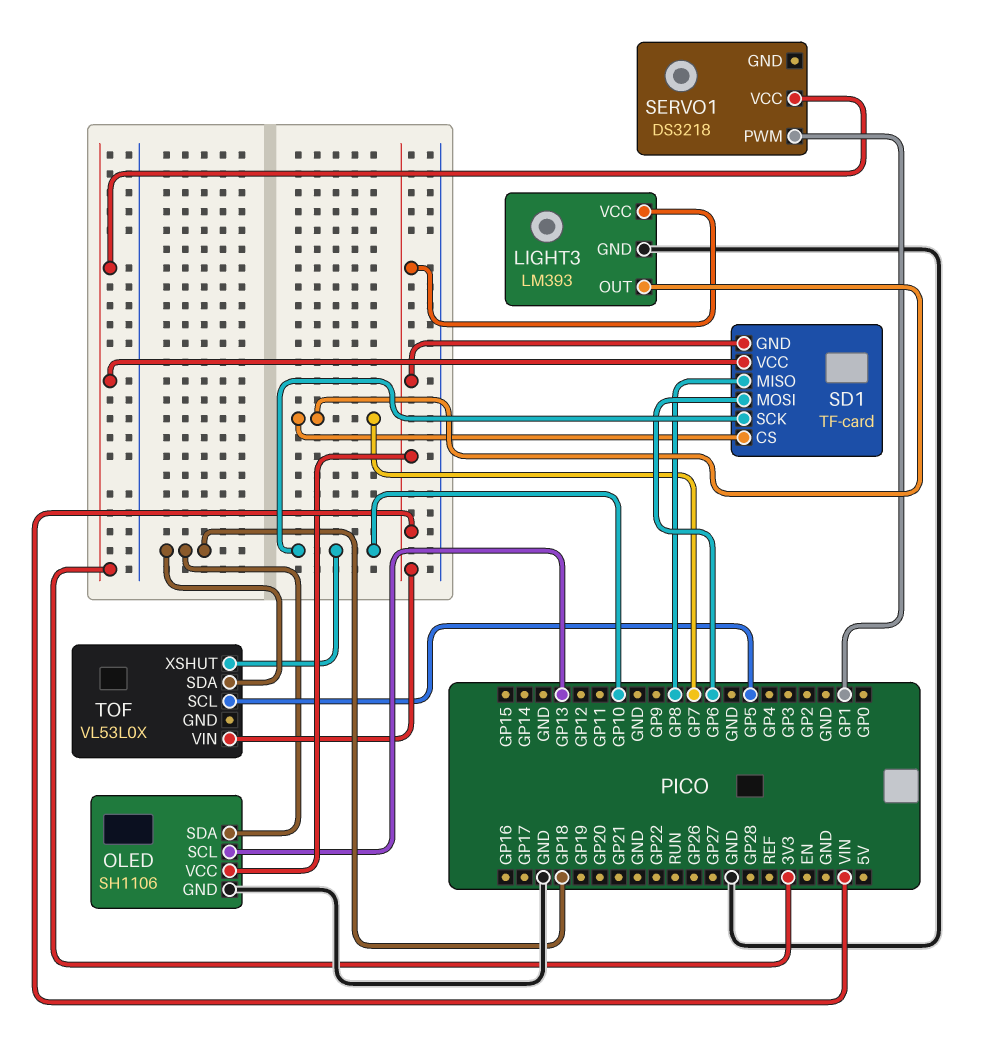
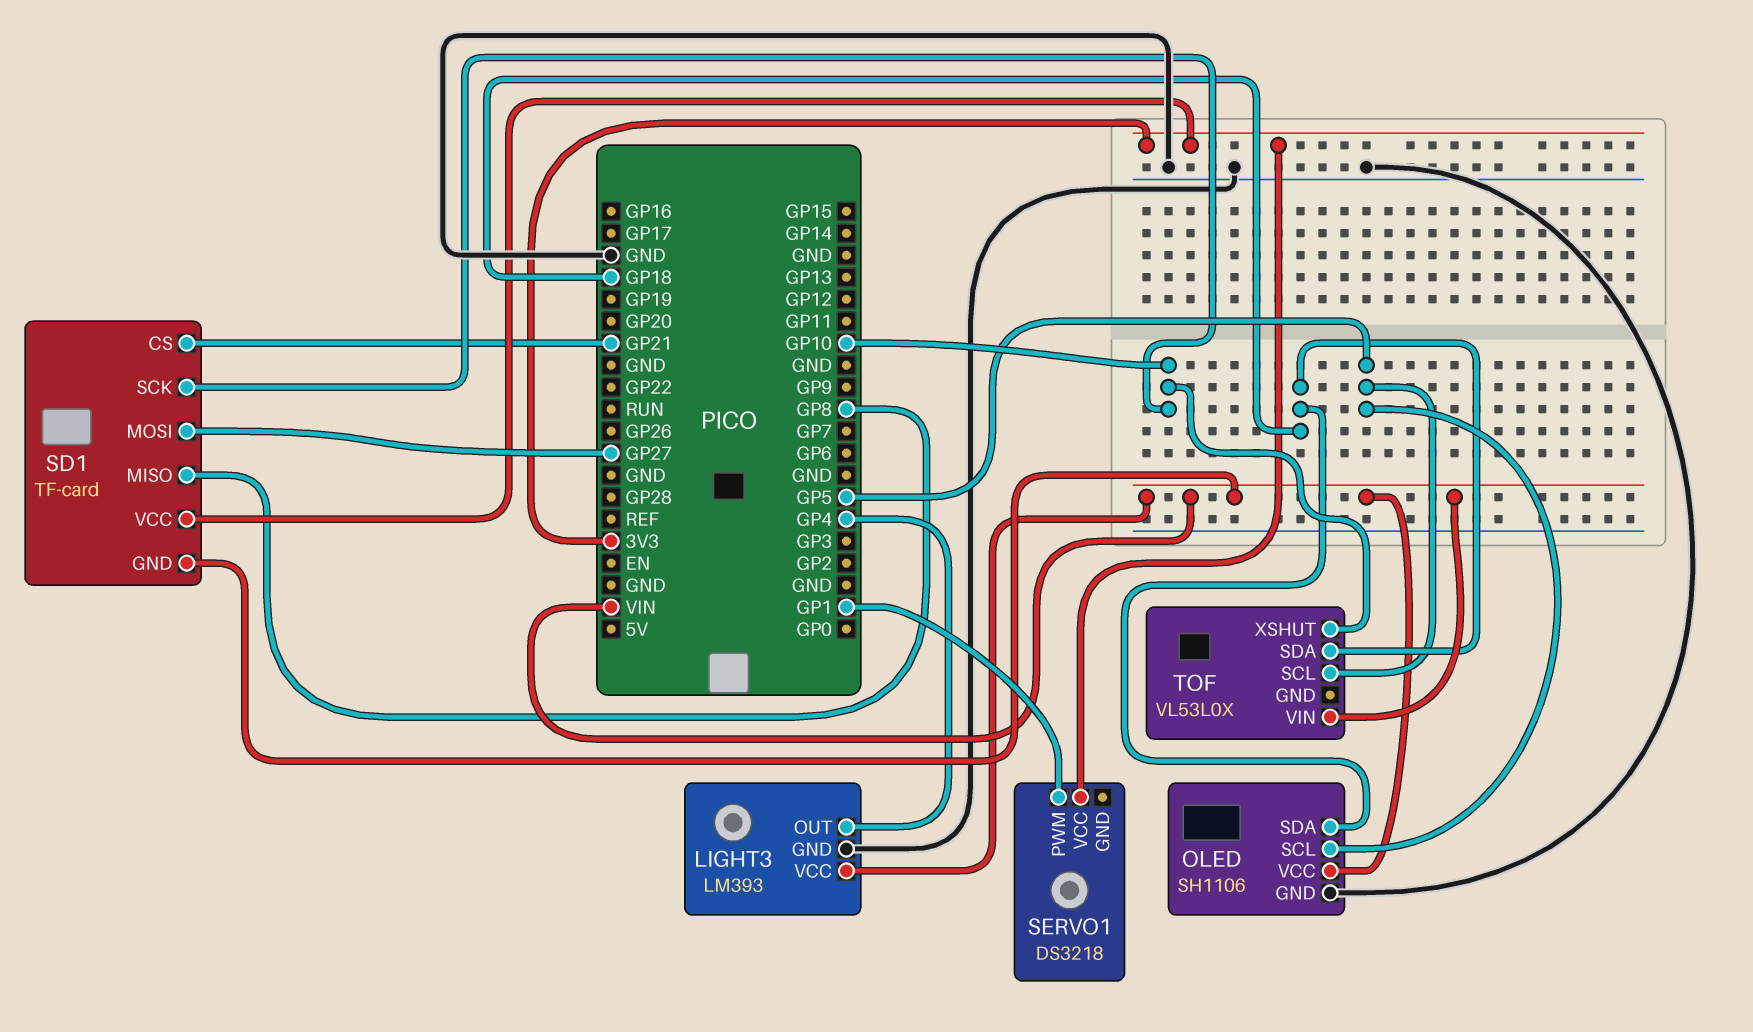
LIGHT3 pin OUT: GP7 -> GP4
OLED pin SCL: GP13 -> GP5
SD1 pin CS: GP7 -> GP21
SD1 pin MOSI: GP6 -> GP27

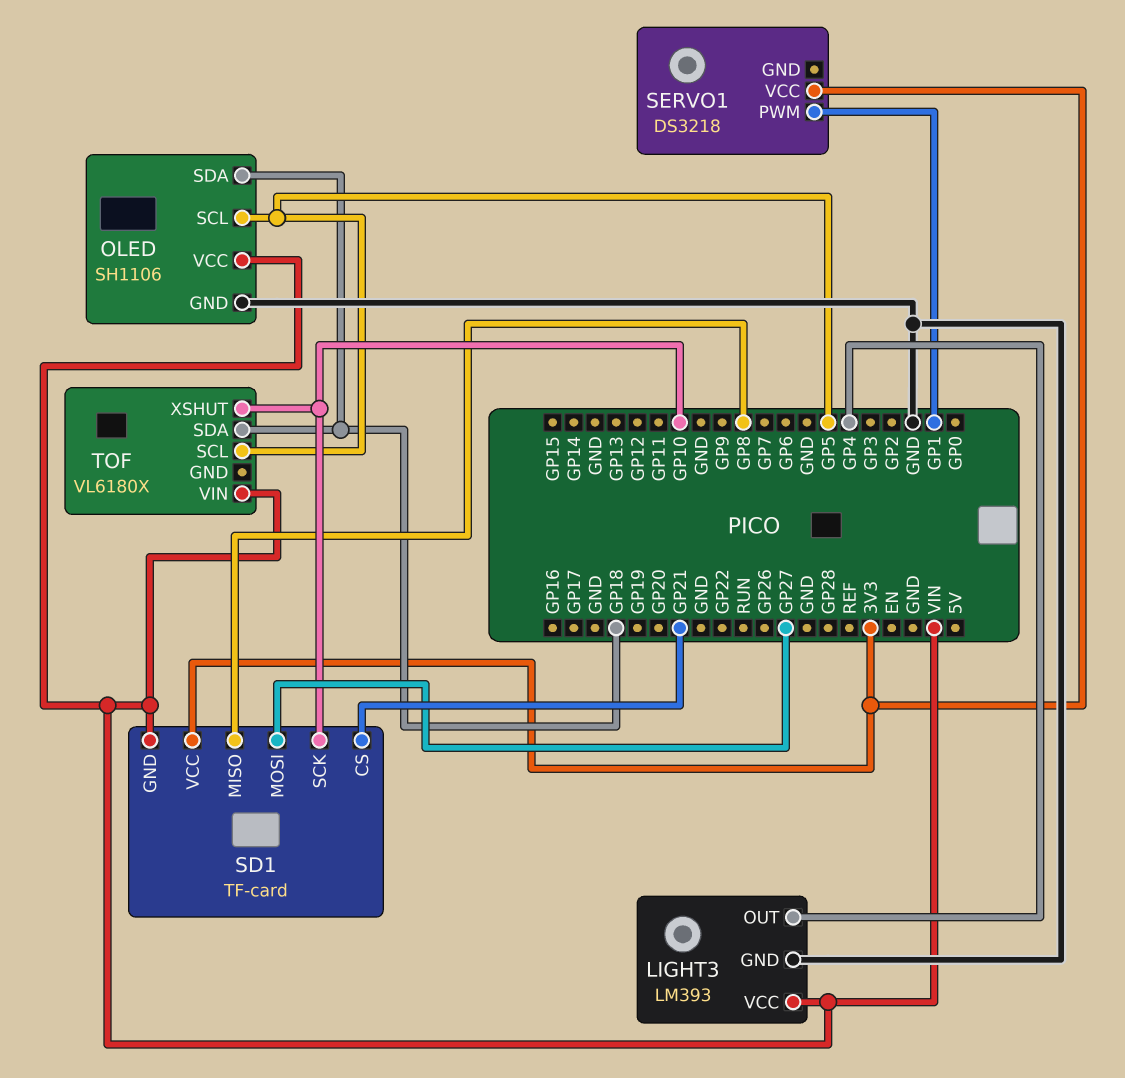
TOF: VL53L0X -> VL6180X

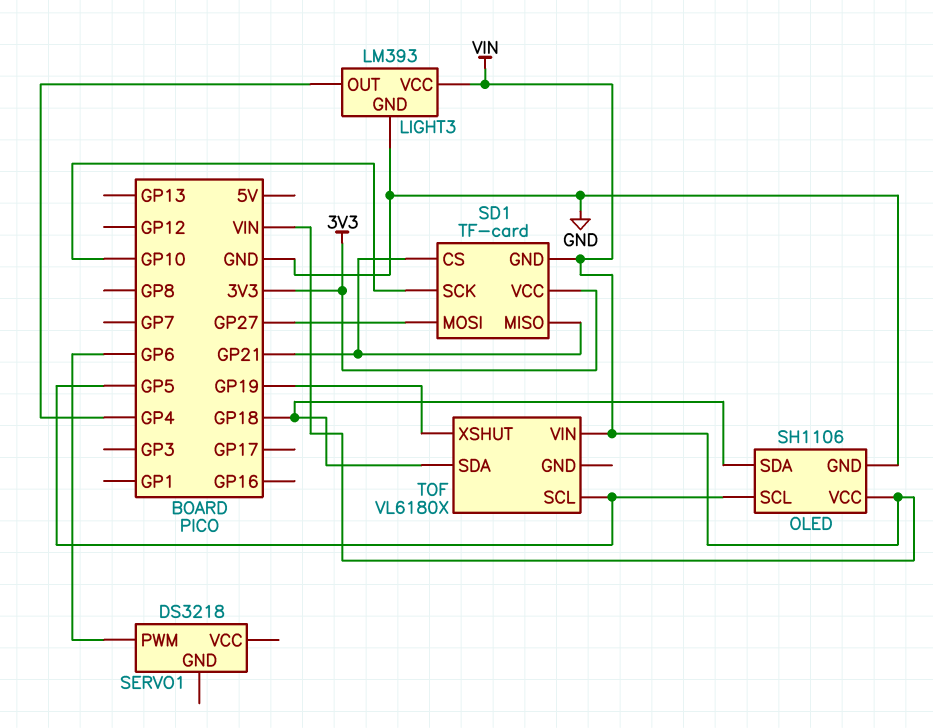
SD1 pin MISO: GP8 -> GP21
SERVO1 pin PWM: GP1 -> GP6
SERVO1 pin VCC: 3V3 -> none
TOF pin XSHUT: GP10 -> GP19

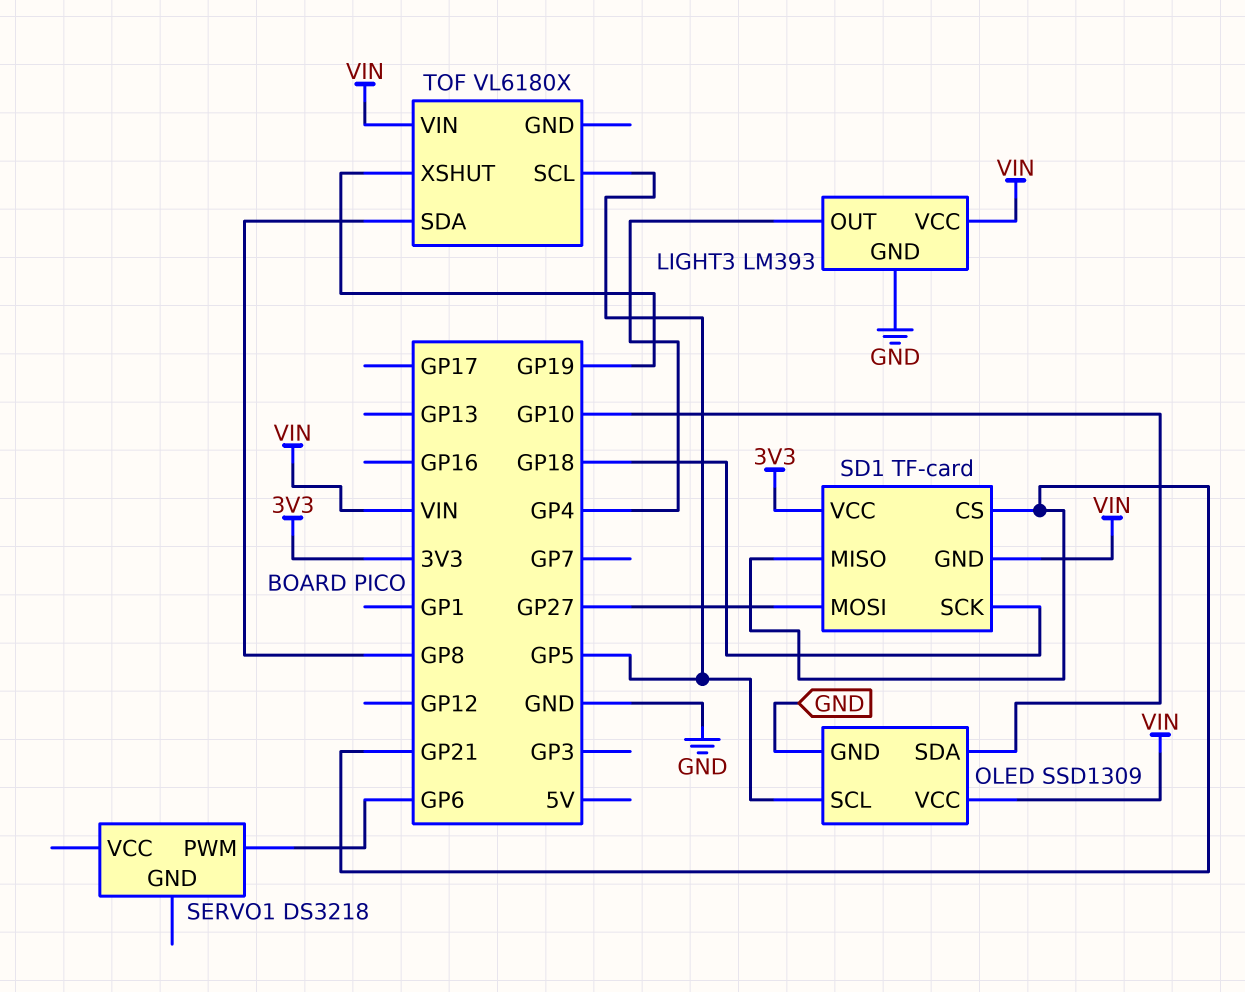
OLED: SH1106 -> SSD1309
OLED pin SDA: GP18 -> GP10
SD1 pin SCK: GP10 -> GP18
TOF pin SDA: GP18 -> GP8

